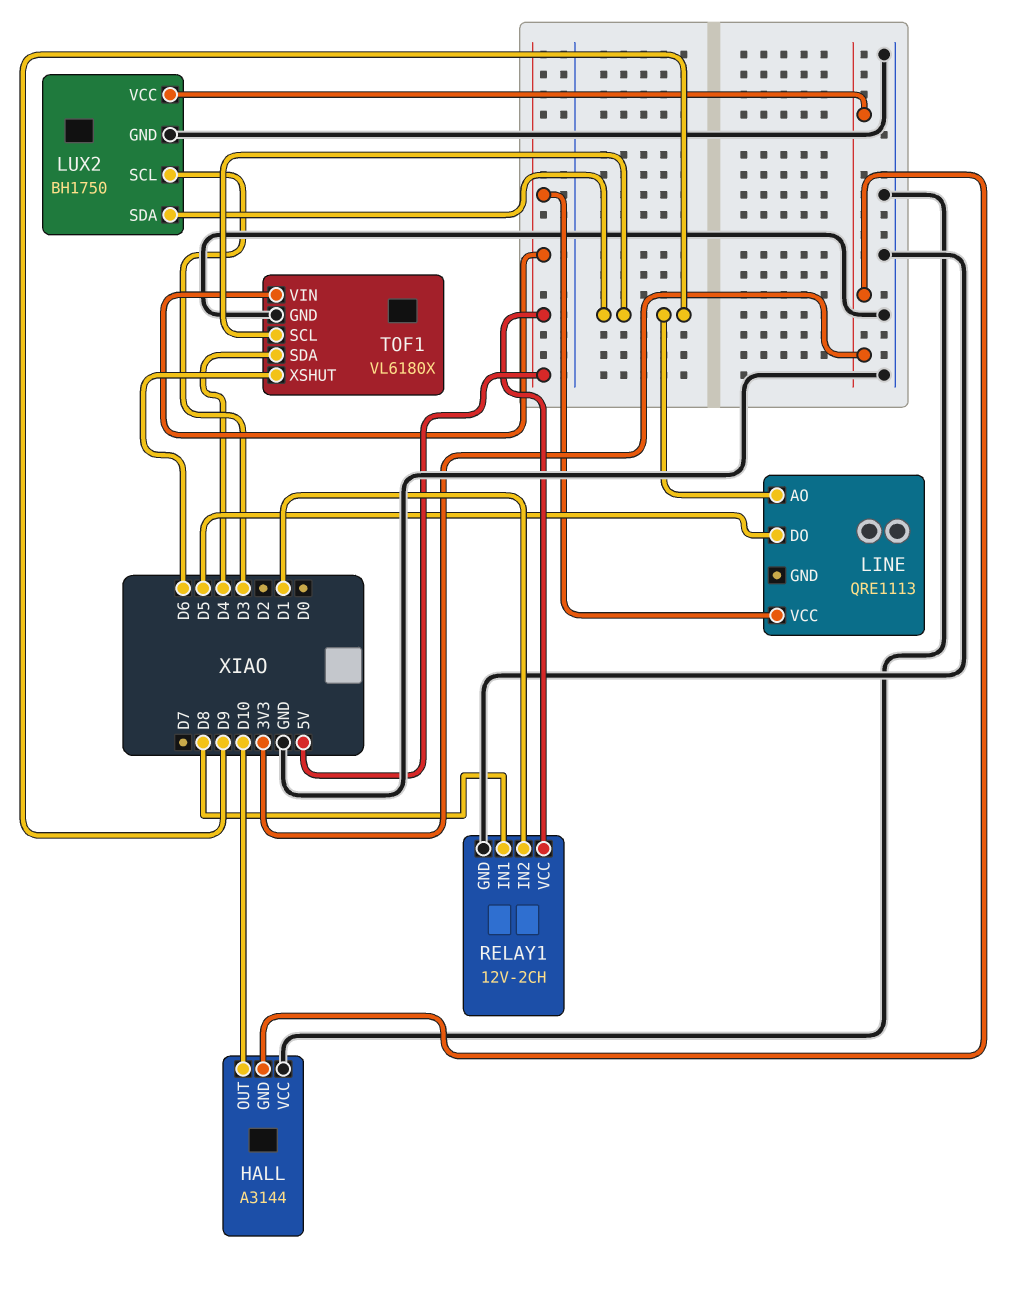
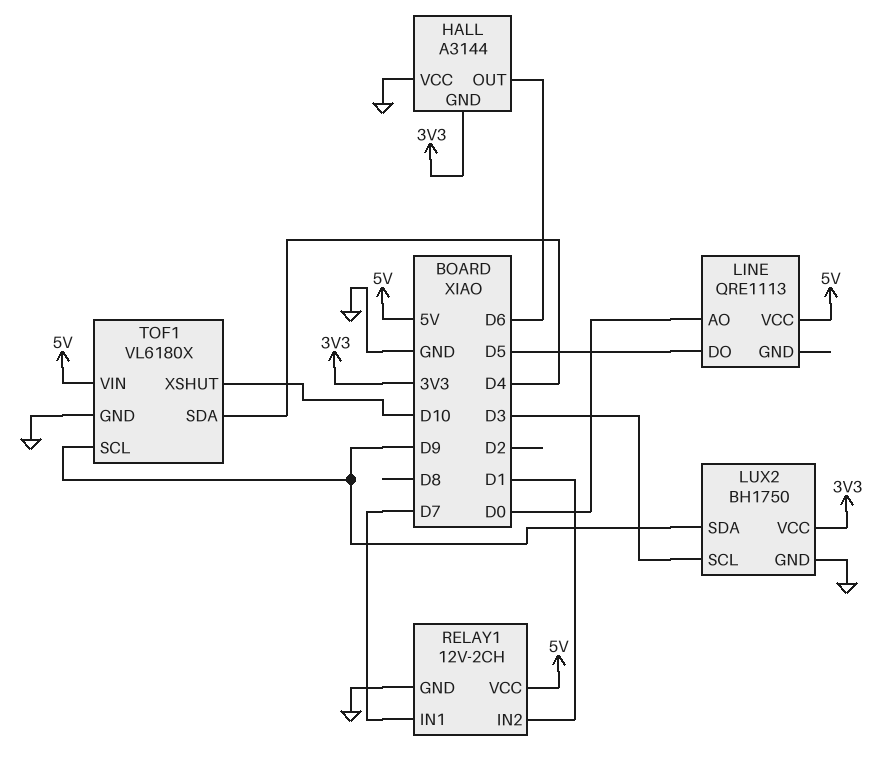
HALL pin OUT: D10 -> D6
LINE pin AO: D9 -> D0
RELAY1 pin IN1: D8 -> D7
TOF1 pin XSHUT: D6 -> D10

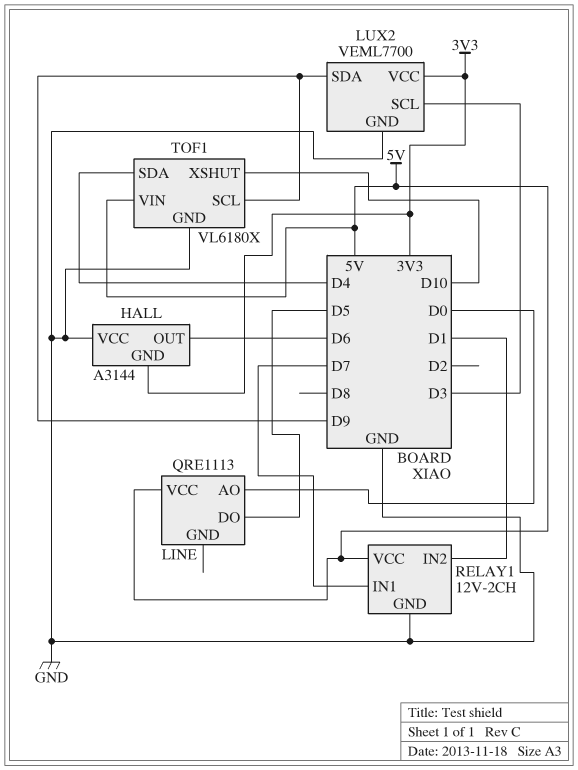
LUX2: BH1750 -> VEML7700

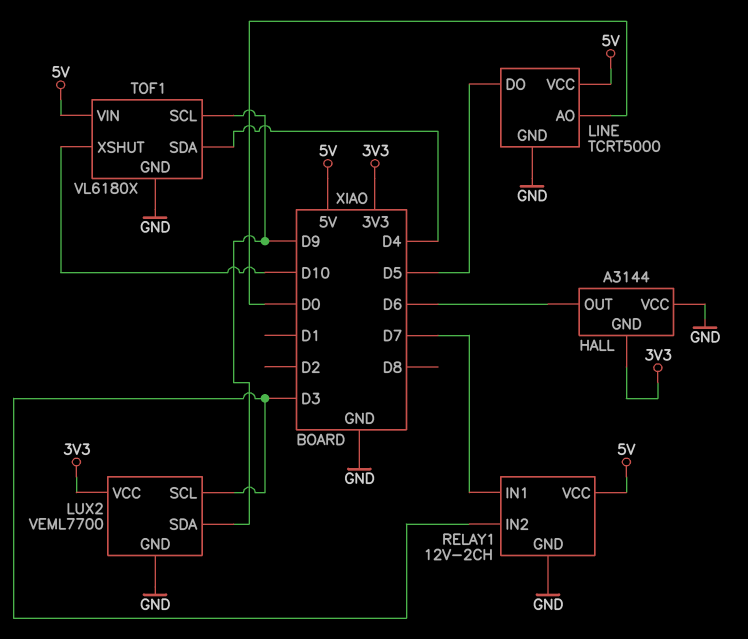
LINE: QRE1113 -> TCRT5000
LINE pin GND: none -> GND
RELAY1 pin IN2: D1 -> D3

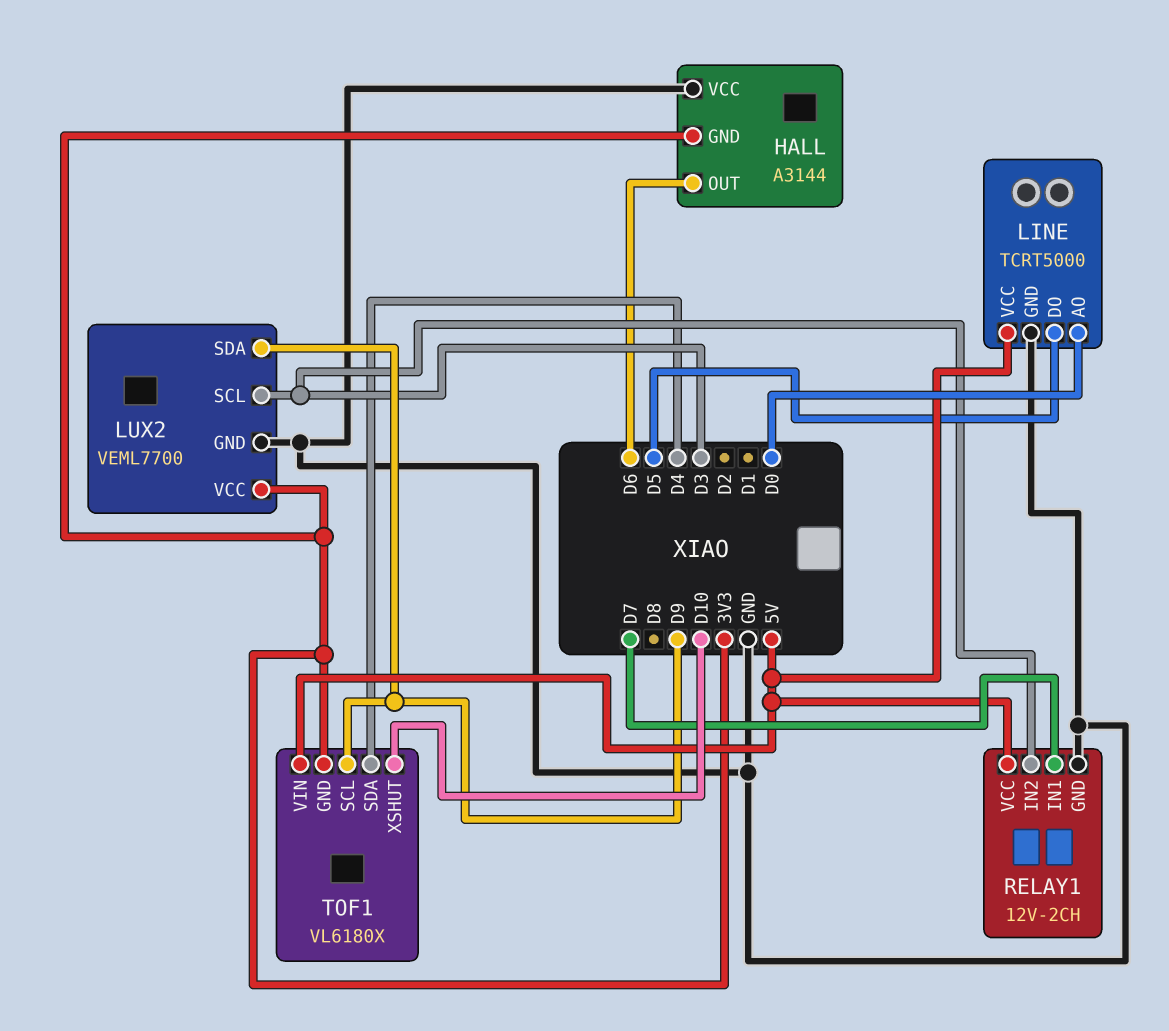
TOF1 pin GND: GND -> 3V3

